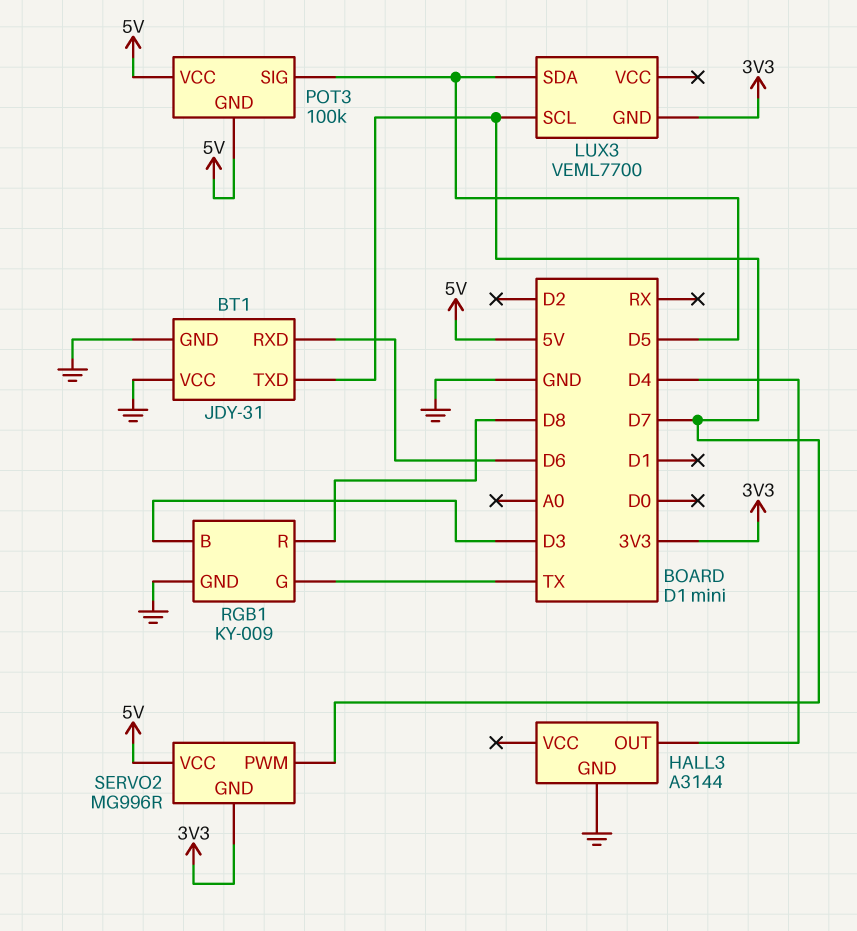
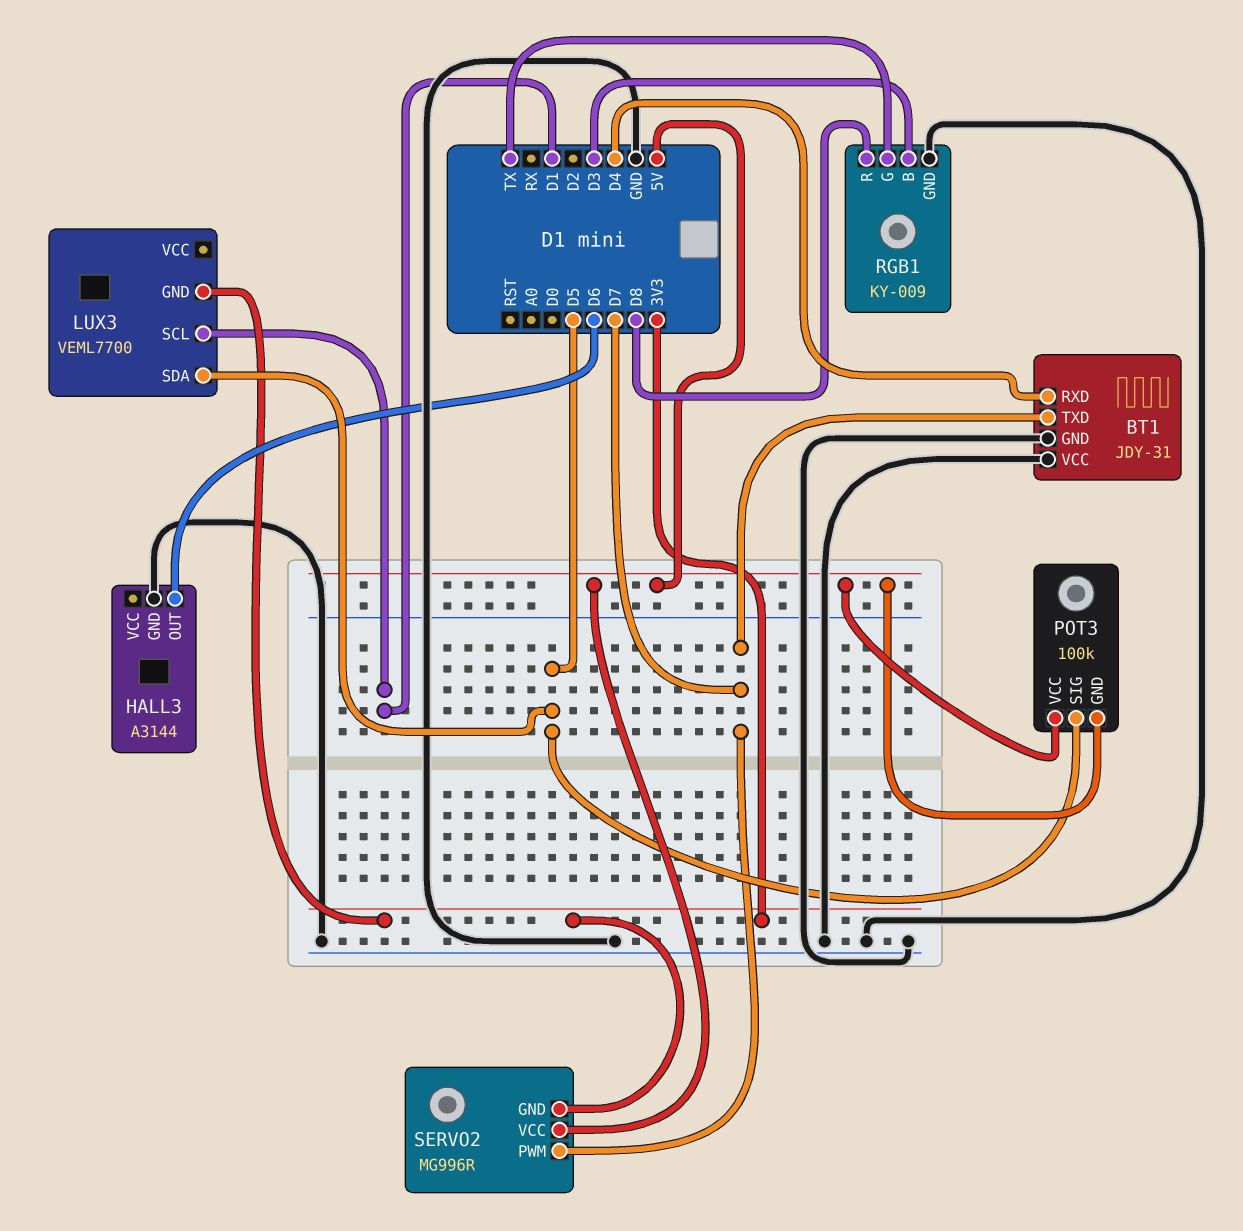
BT1 pin RXD: D6 -> D4
HALL3 pin OUT: D4 -> D6
LUX3 pin SCL: D7 -> D1

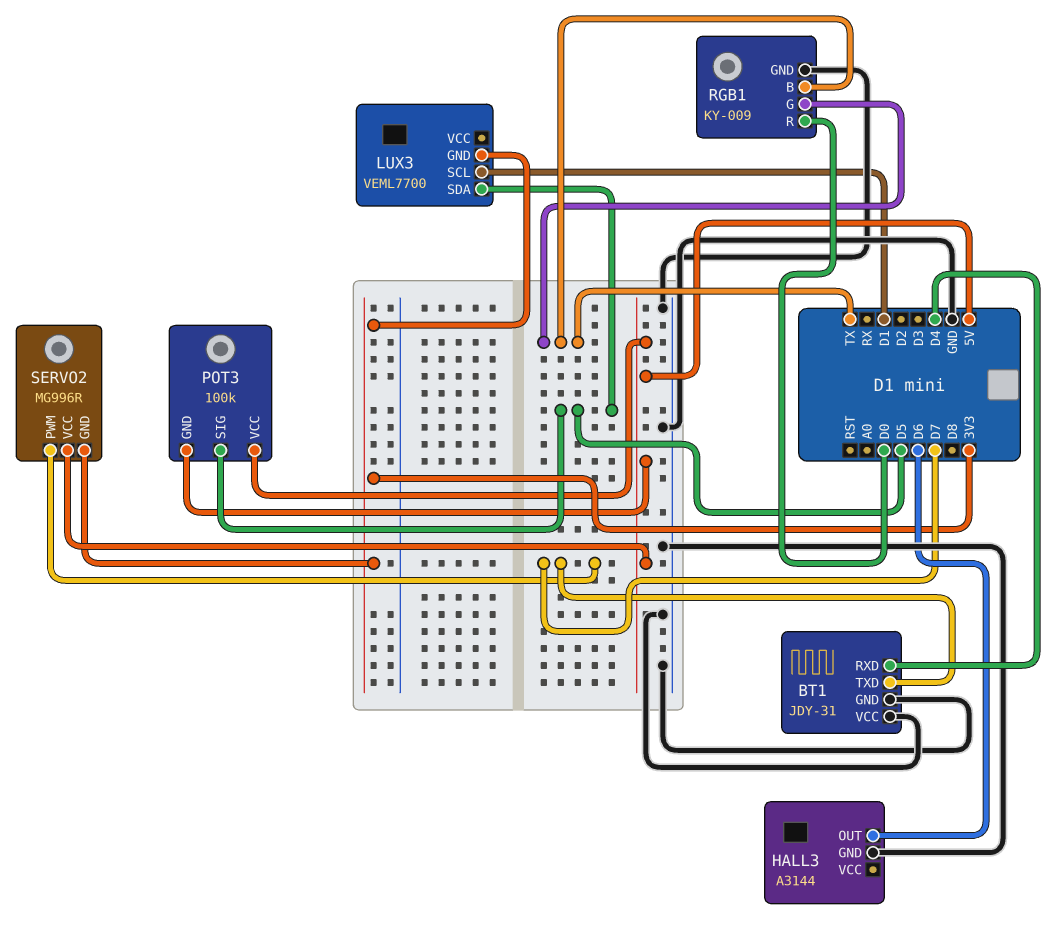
RGB1 pin B: D3 -> TX
RGB1 pin R: D8 -> D0

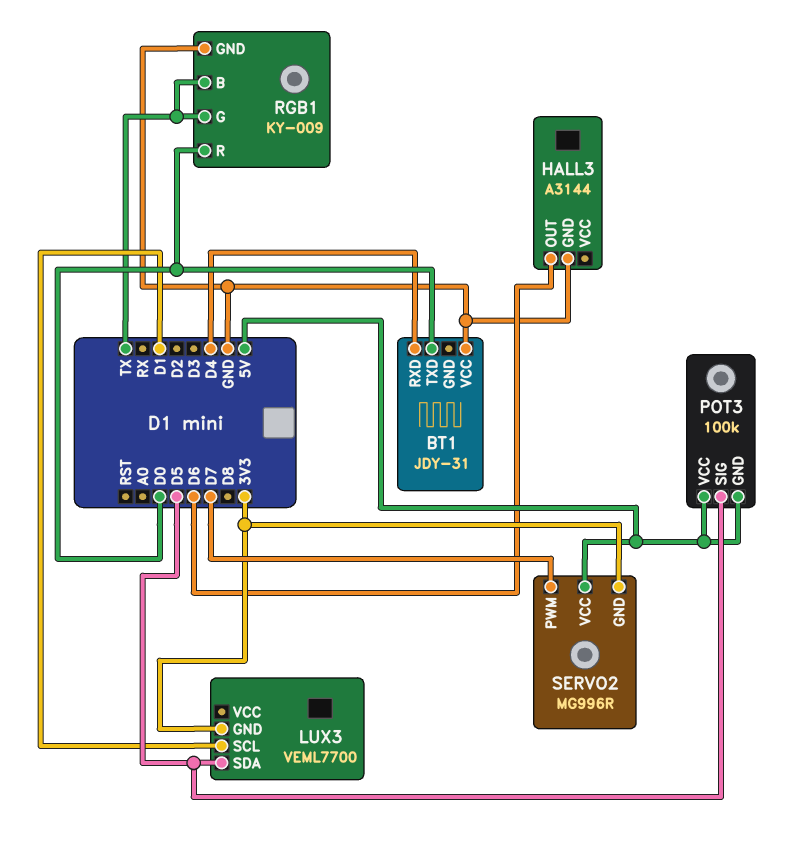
BT1 pin GND: GND -> none
BT1 pin TXD: D7 -> D0

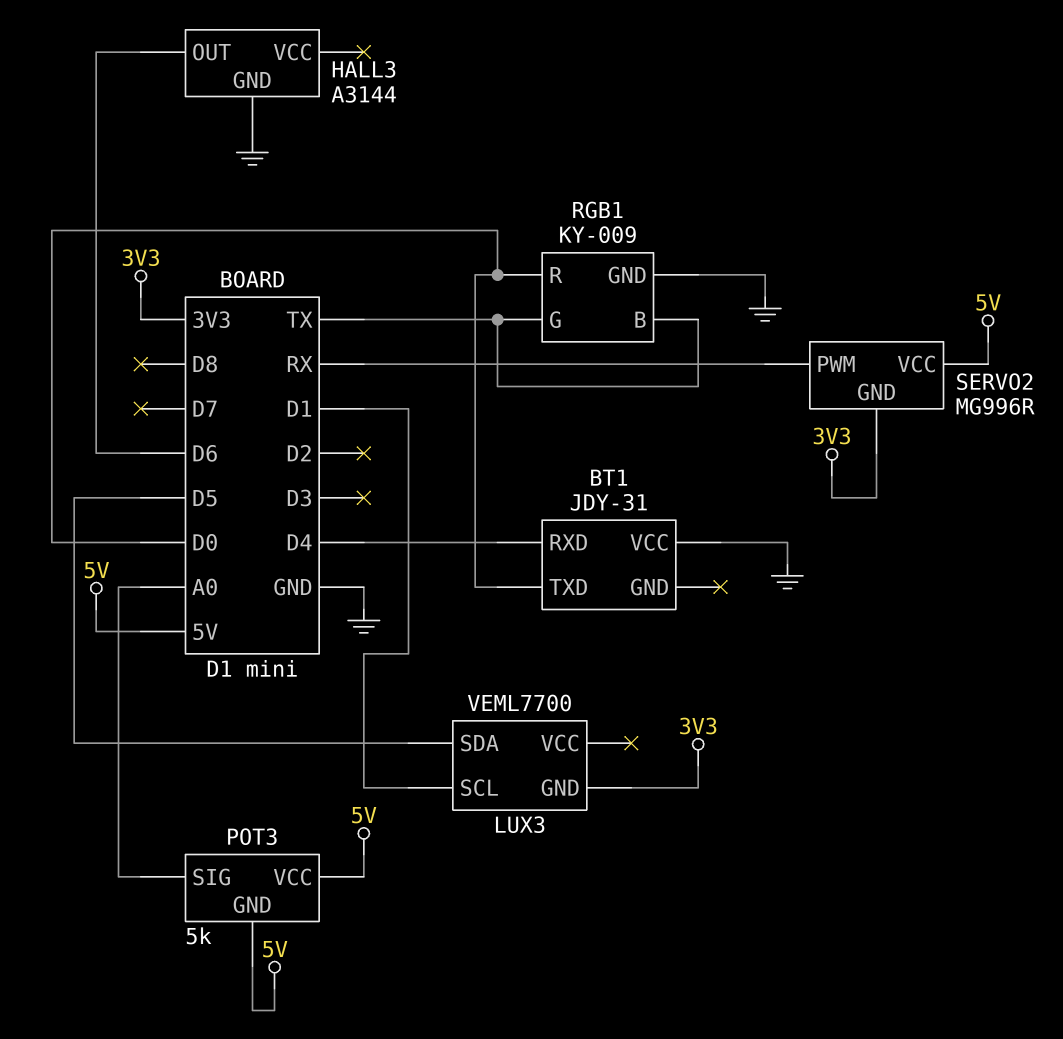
POT3: 100k -> 5k
POT3 pin SIG: D5 -> A0
SERVO2 pin PWM: D7 -> RX

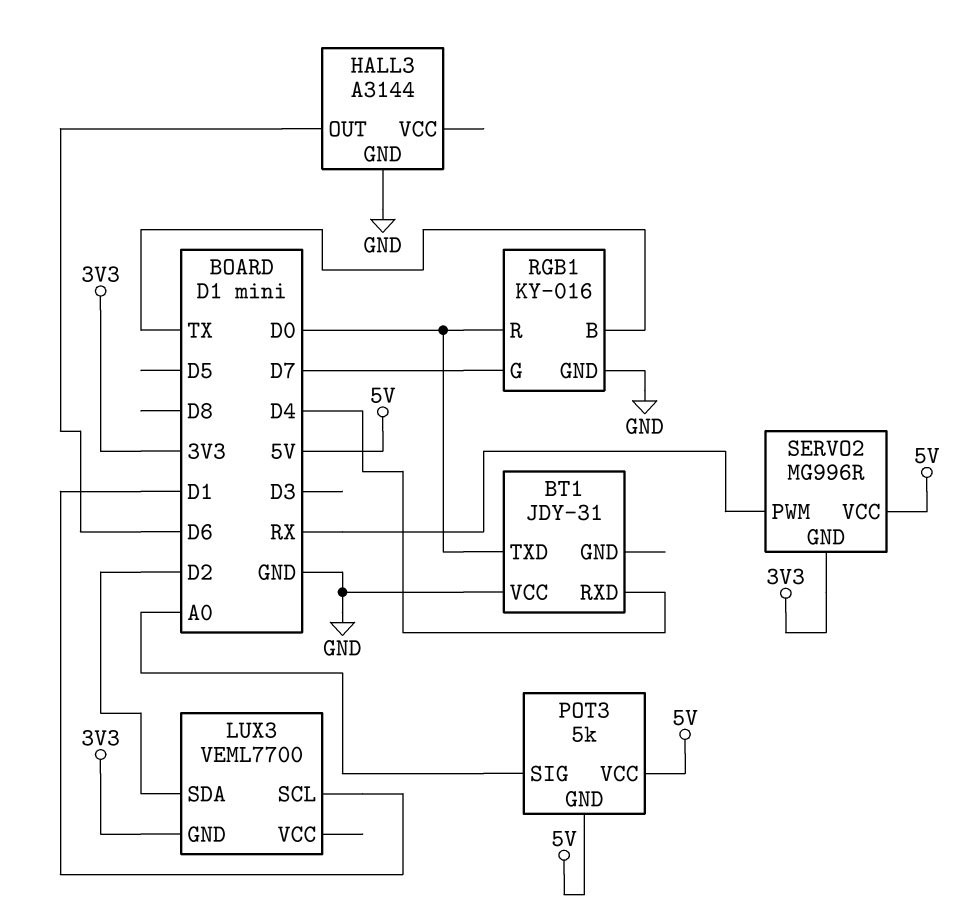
LUX3 pin SDA: D5 -> D2
RGB1: KY-009 -> KY-016
RGB1 pin G: TX -> D7

